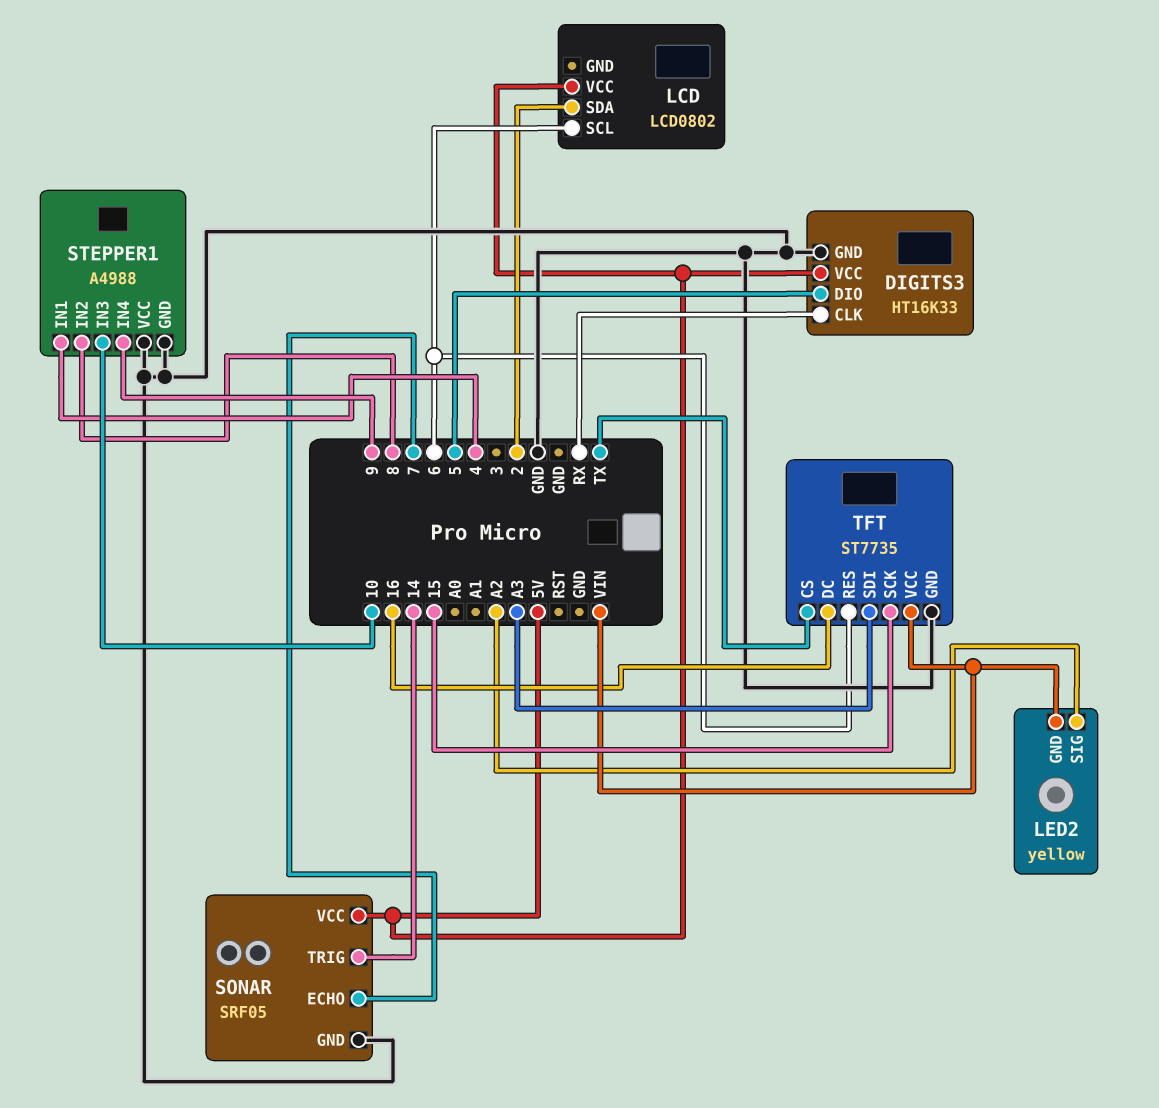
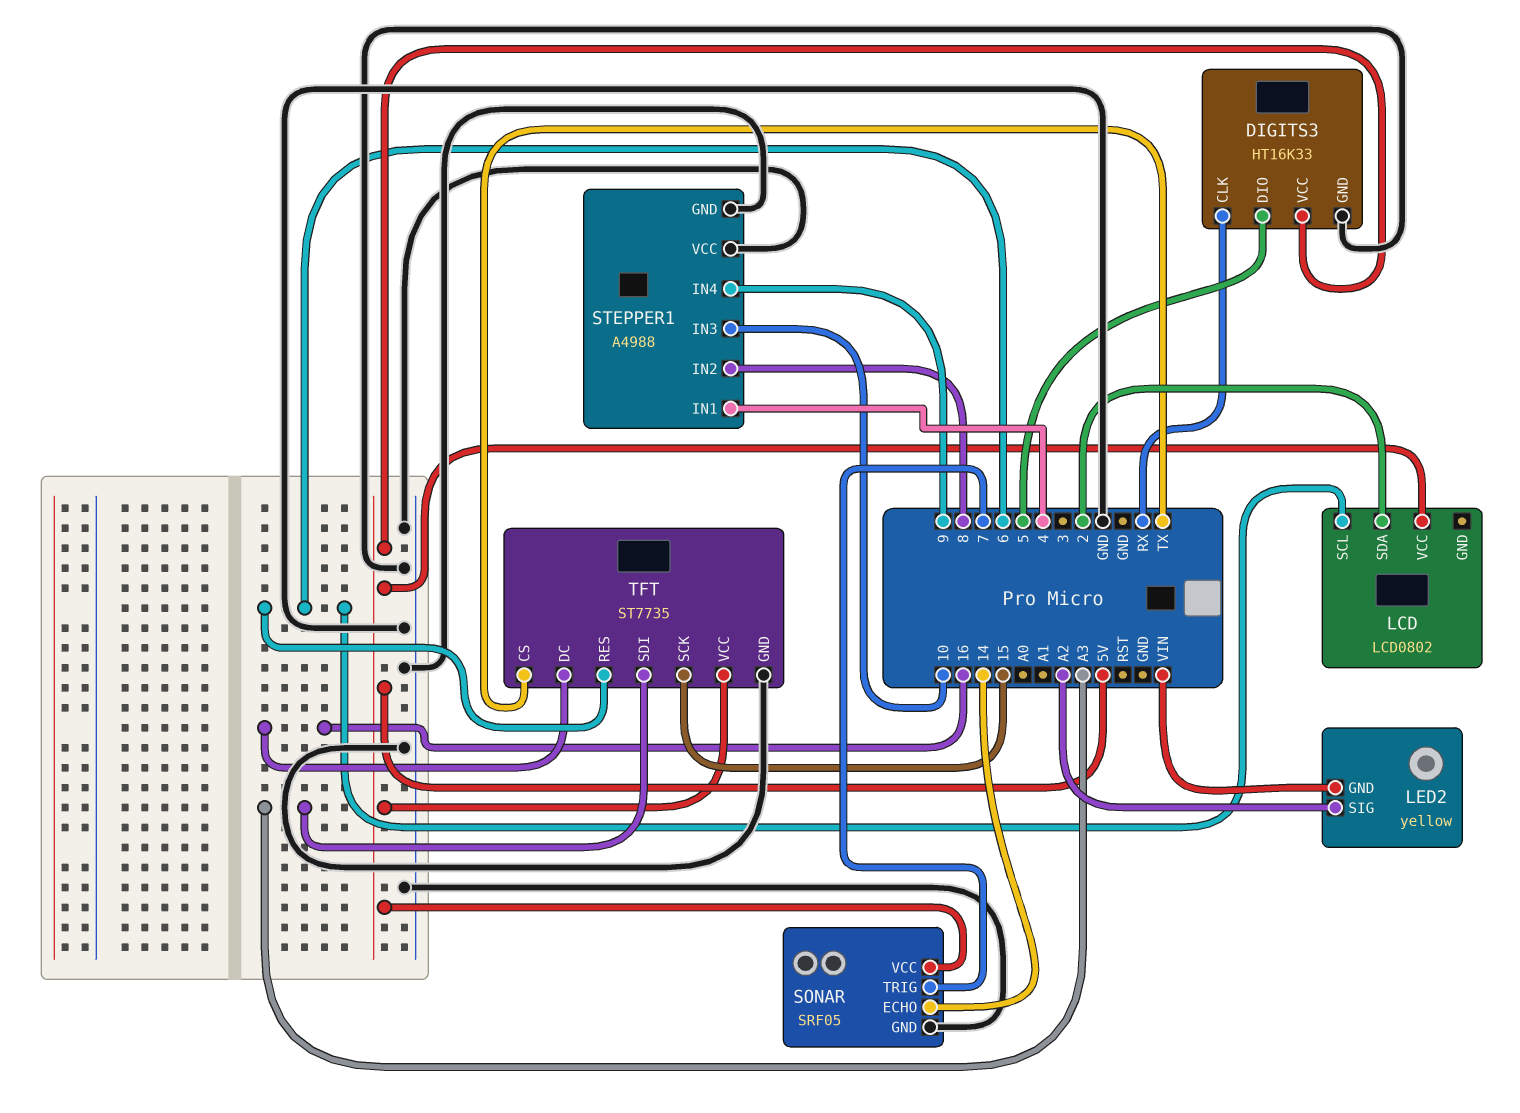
SONAR pin ECHO: 7 -> 14
SONAR pin TRIG: 14 -> 7
TFT pin VCC: VIN -> 5V

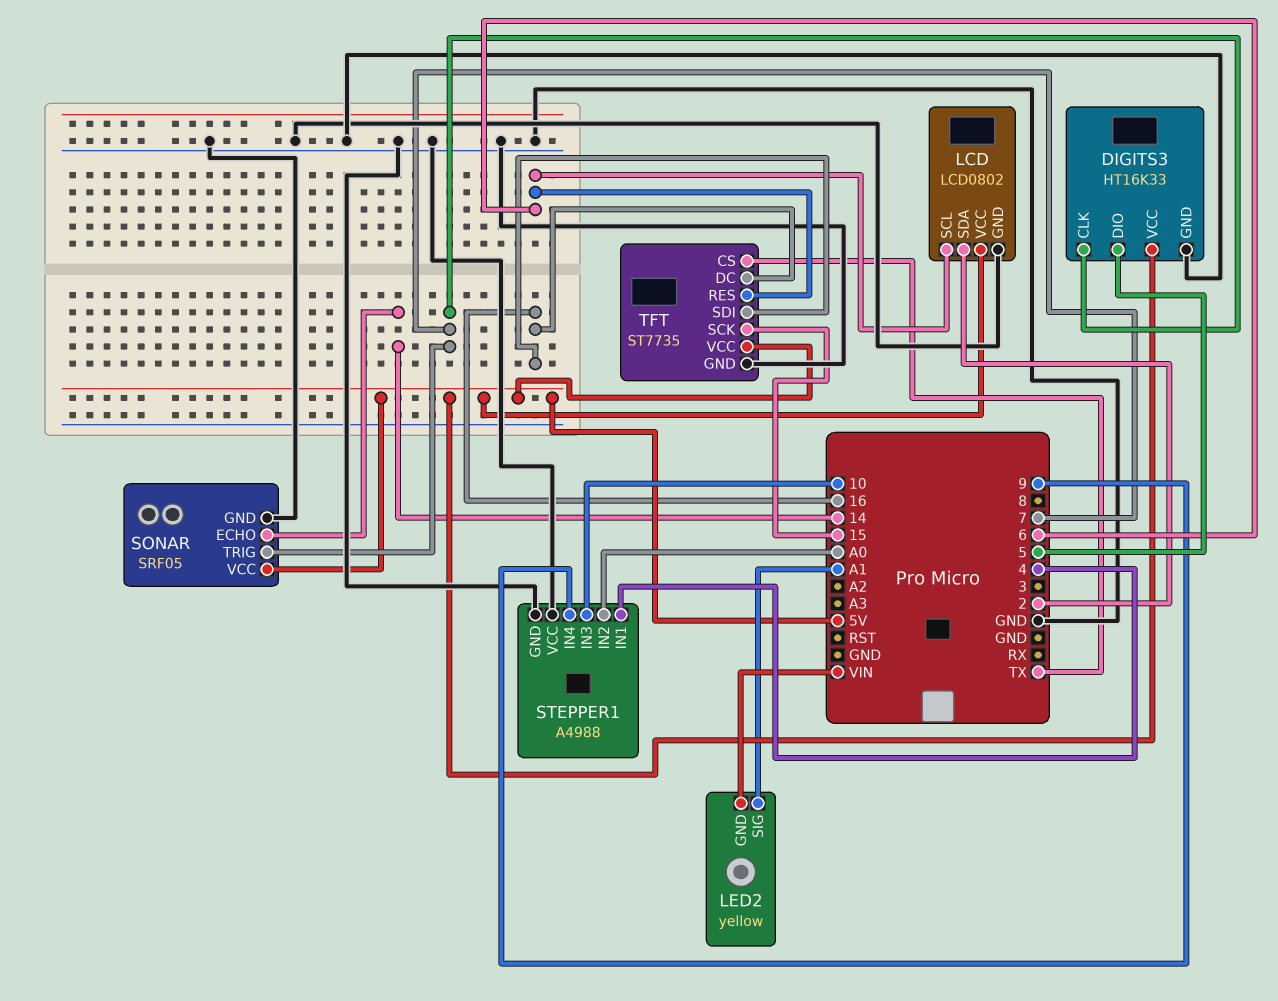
DIGITS3 pin CLK: RX -> 7
LCD pin GND: none -> GND
LED2 pin SIG: A2 -> A1
STEPPER1 pin IN2: 8 -> A0
TFT pin SDI: A3 -> 16

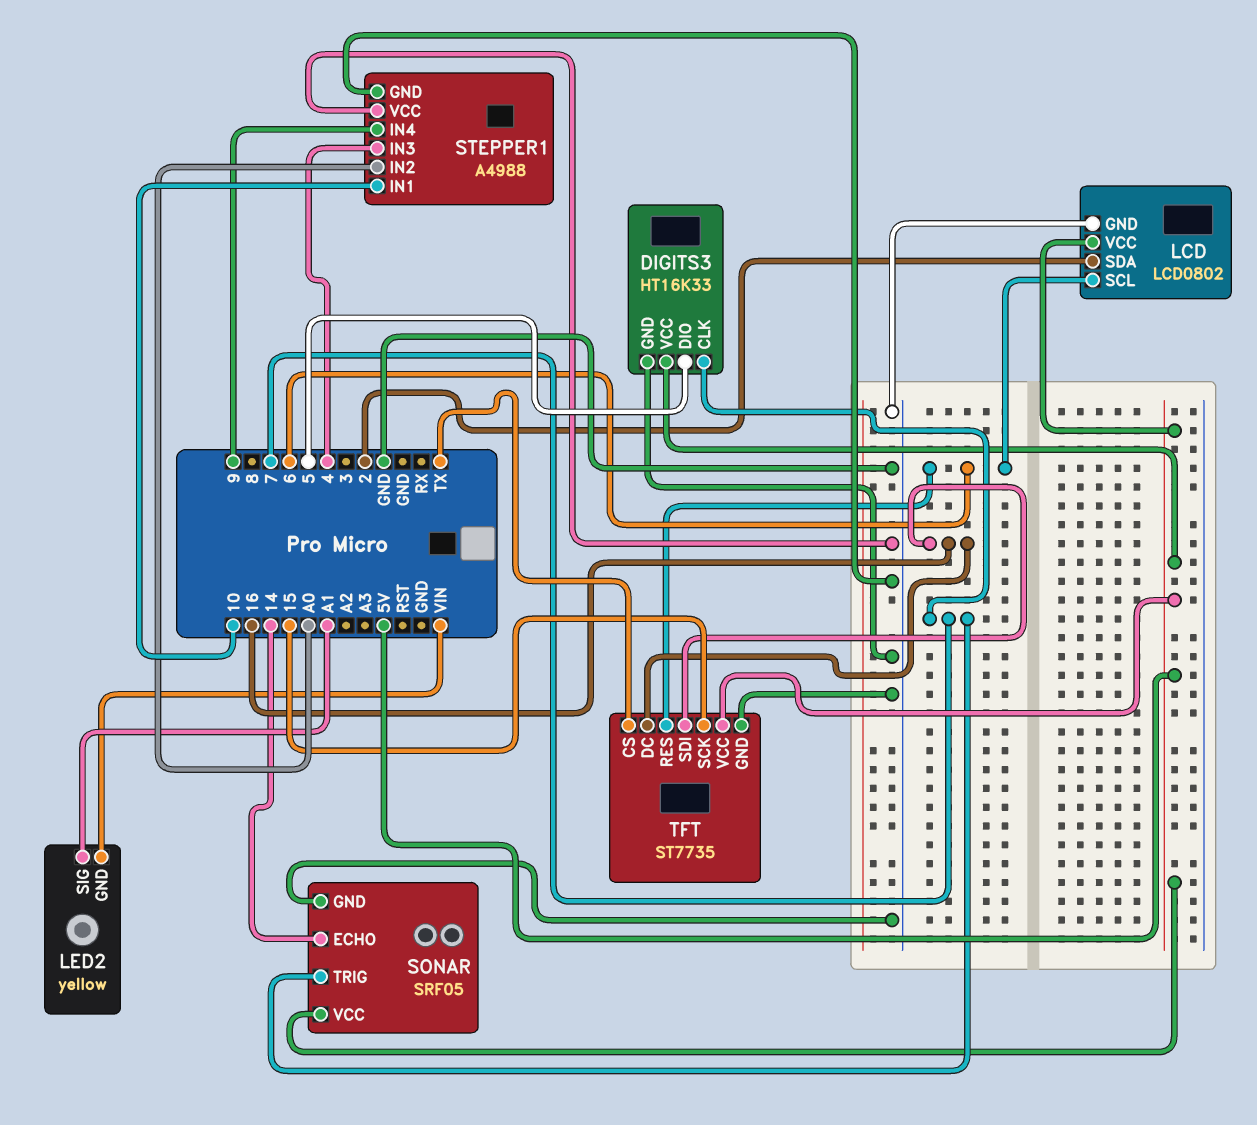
STEPPER1 pin IN1: 4 -> 10
STEPPER1 pin IN3: 10 -> 4

